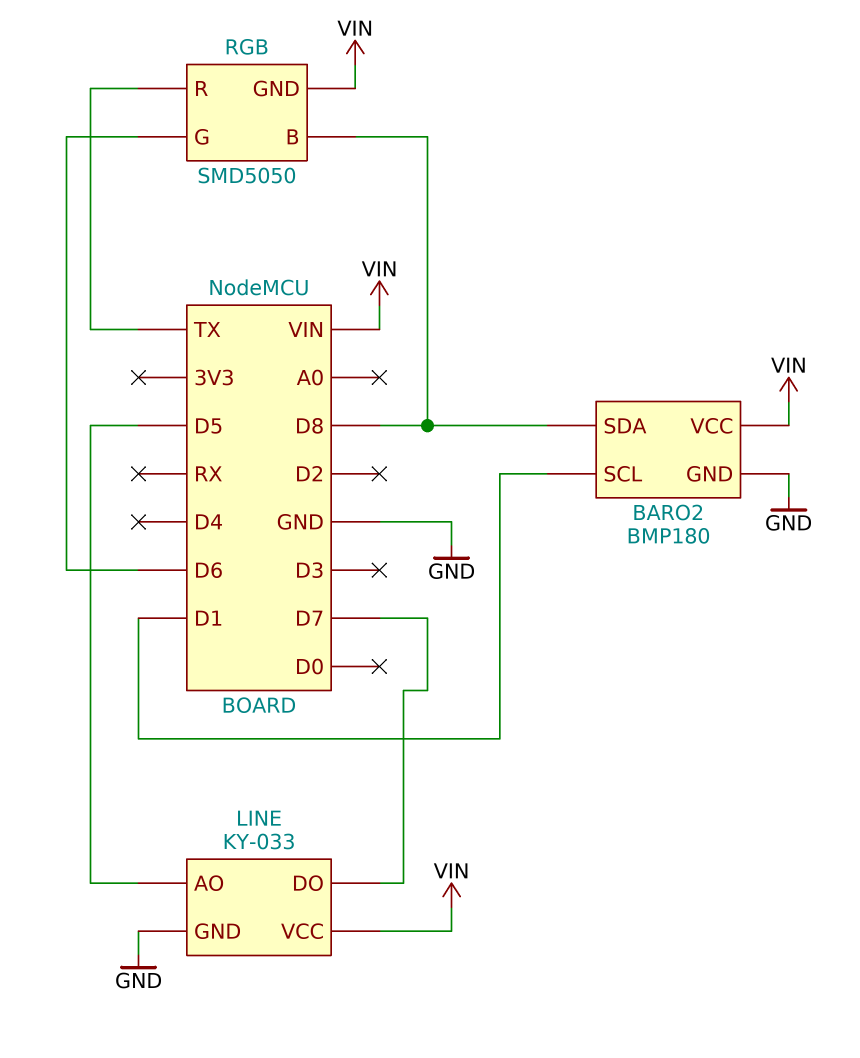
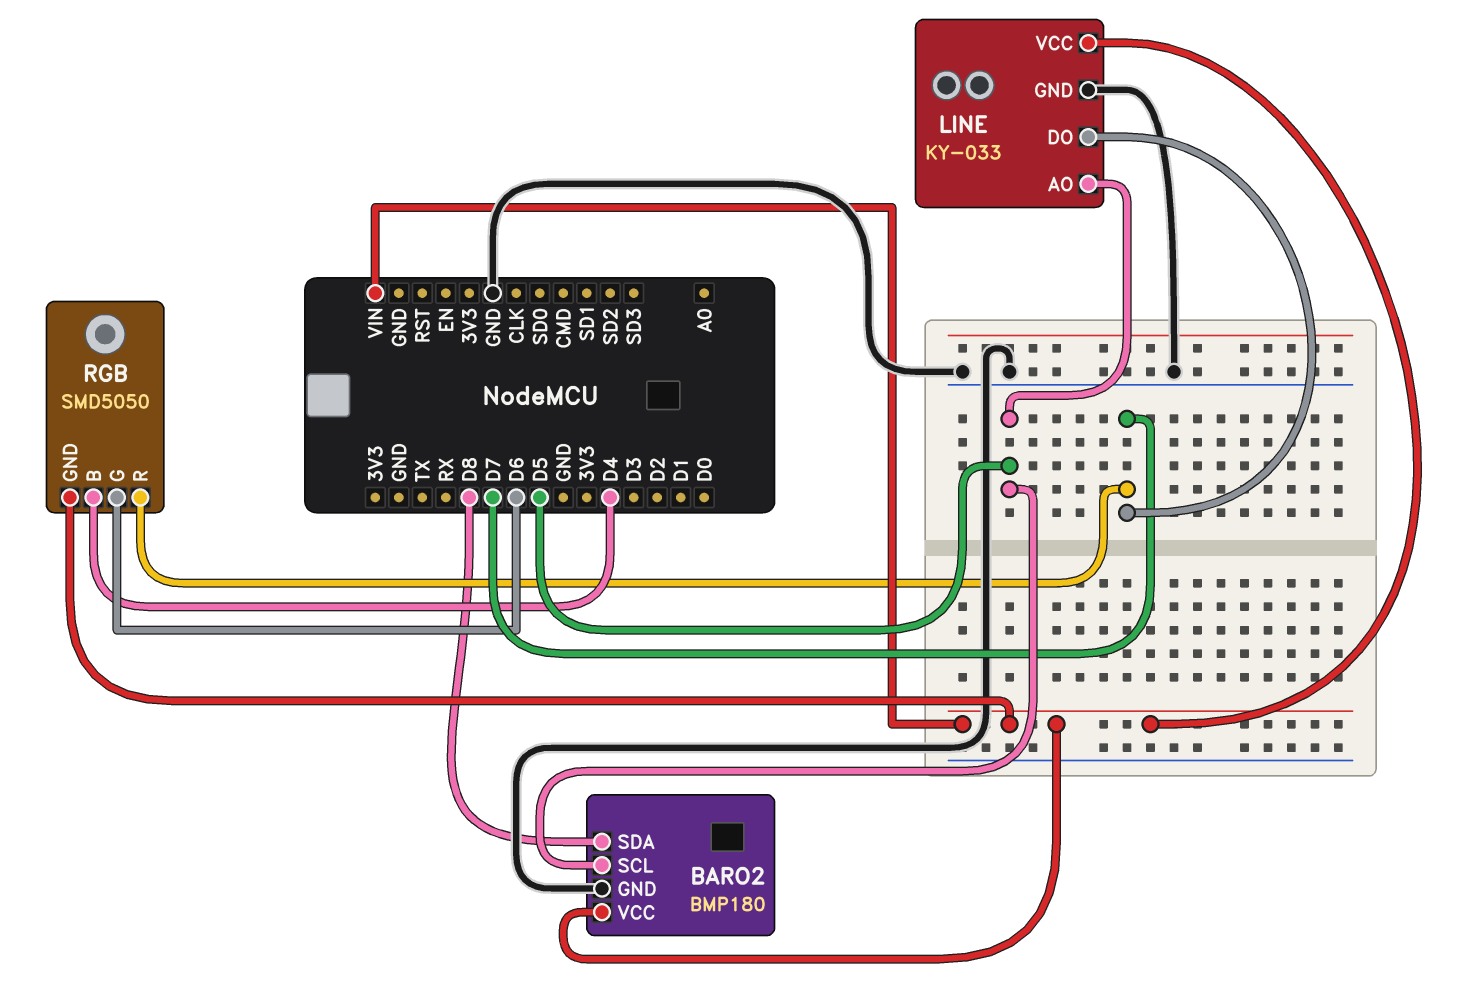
BARO2 pin SCL: D1 -> D5
RGB pin B: D8 -> D4
RGB pin R: TX -> D7

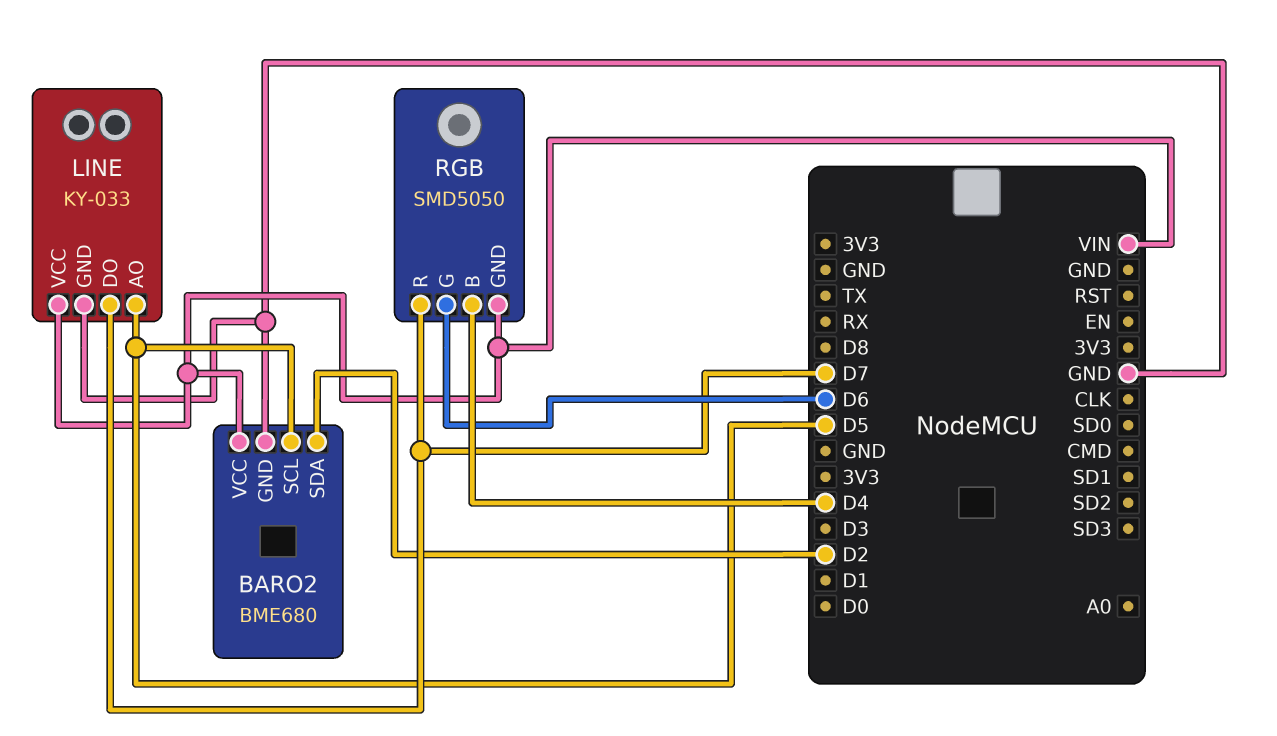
BARO2: BMP180 -> BME680
BARO2 pin SDA: D8 -> D2

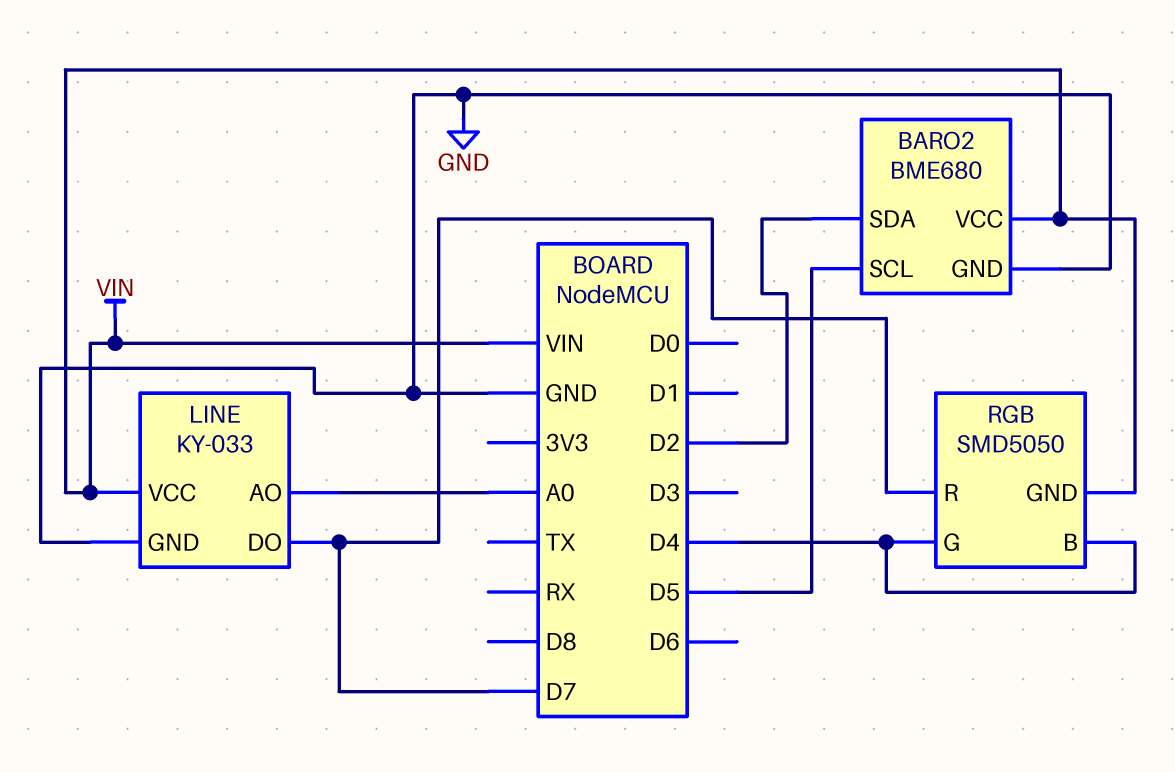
LINE pin AO: D5 -> A0
RGB pin G: D6 -> D4

